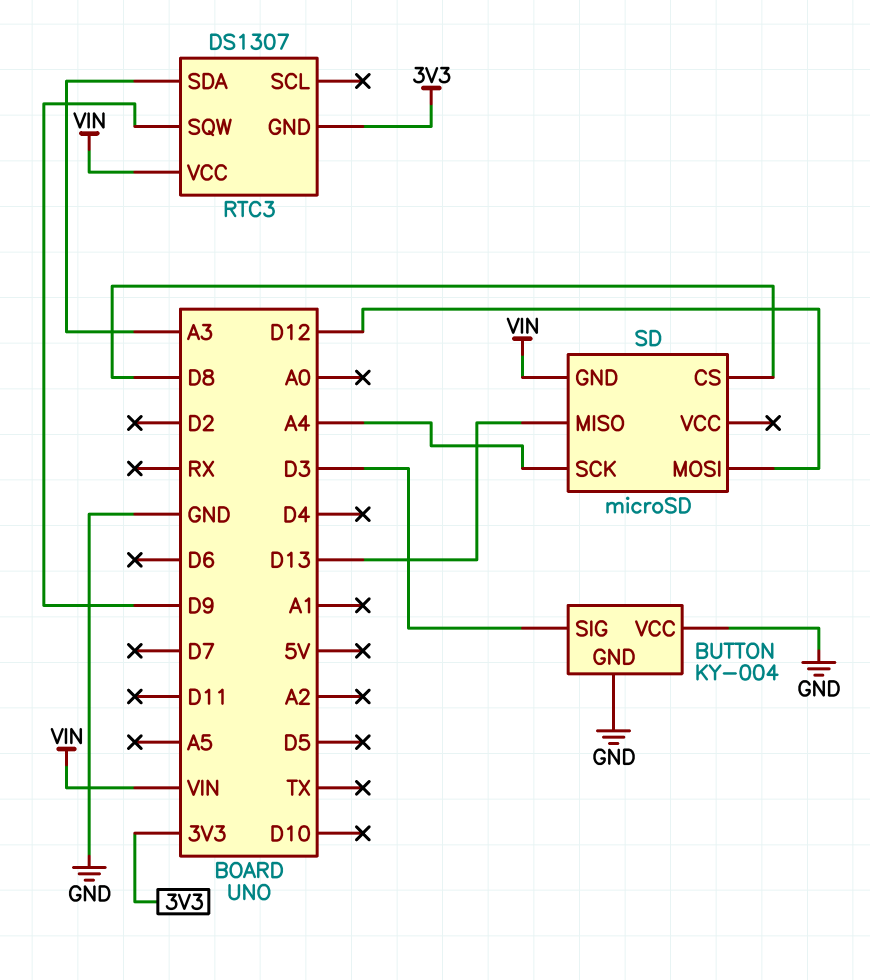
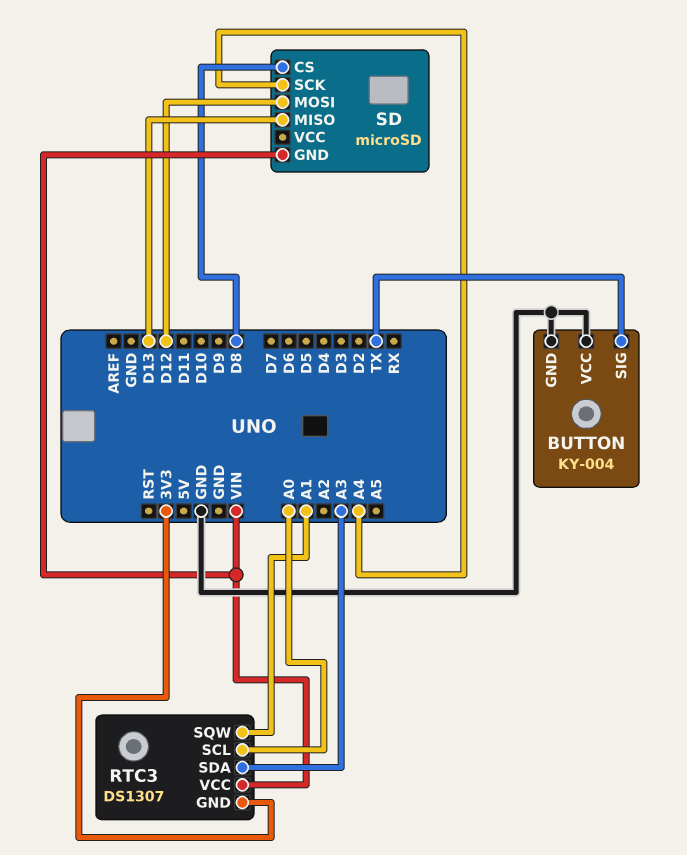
BUTTON pin SIG: D3 -> TX
RTC3 pin SCL: none -> A0
RTC3 pin SQW: D9 -> A1

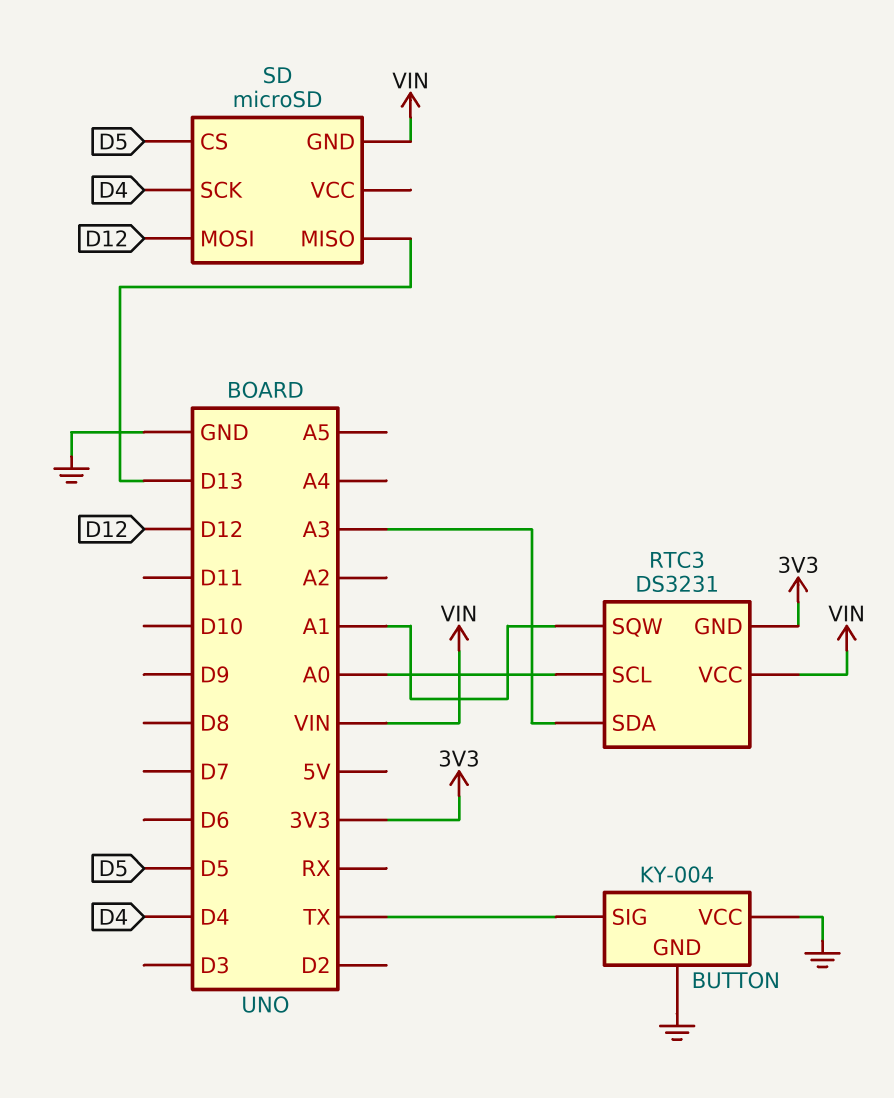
RTC3: DS1307 -> DS3231
SD pin CS: D8 -> D5
SD pin SCK: A4 -> D4

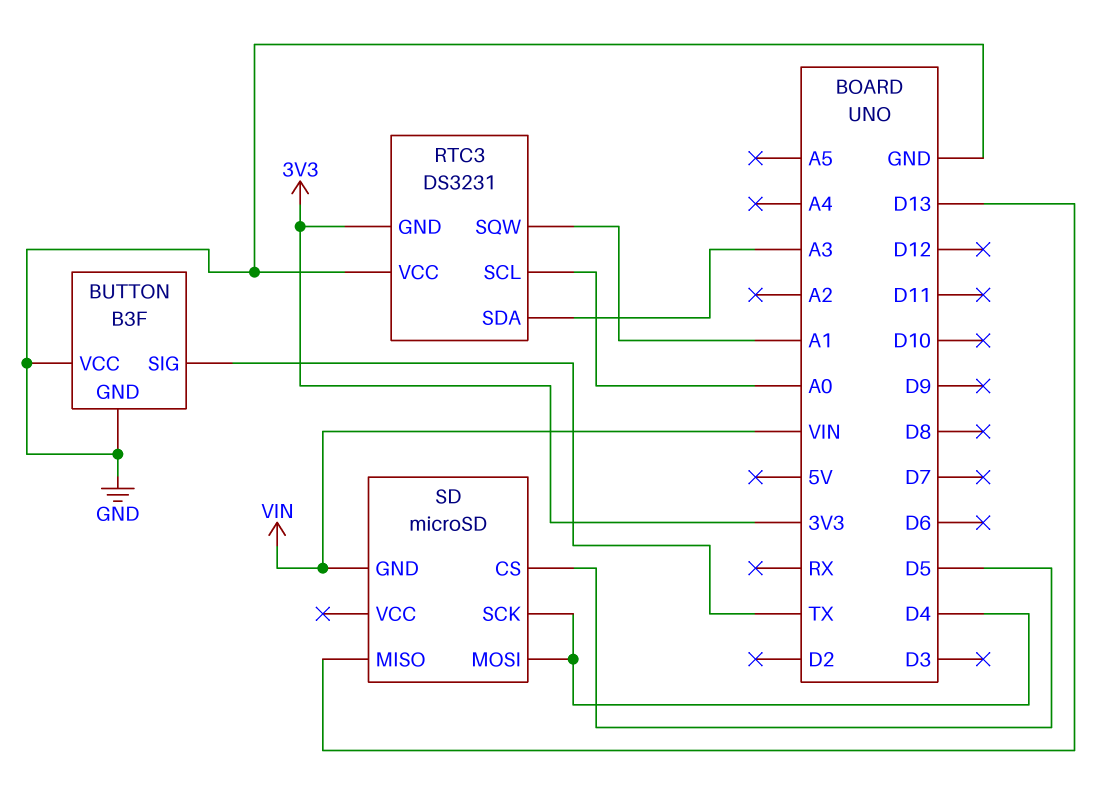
BUTTON: KY-004 -> B3F
RTC3 pin VCC: VIN -> GND
SD pin MOSI: D12 -> D4

